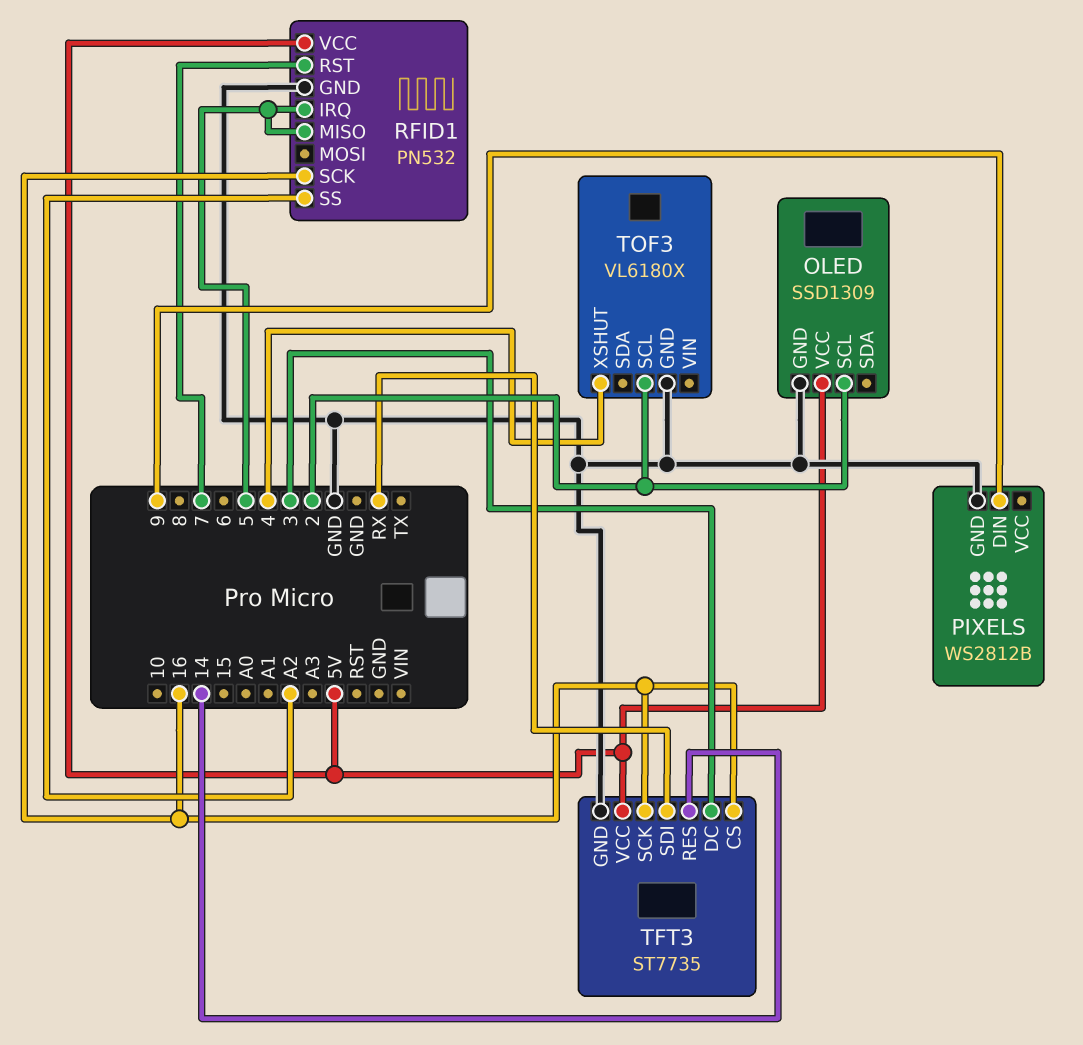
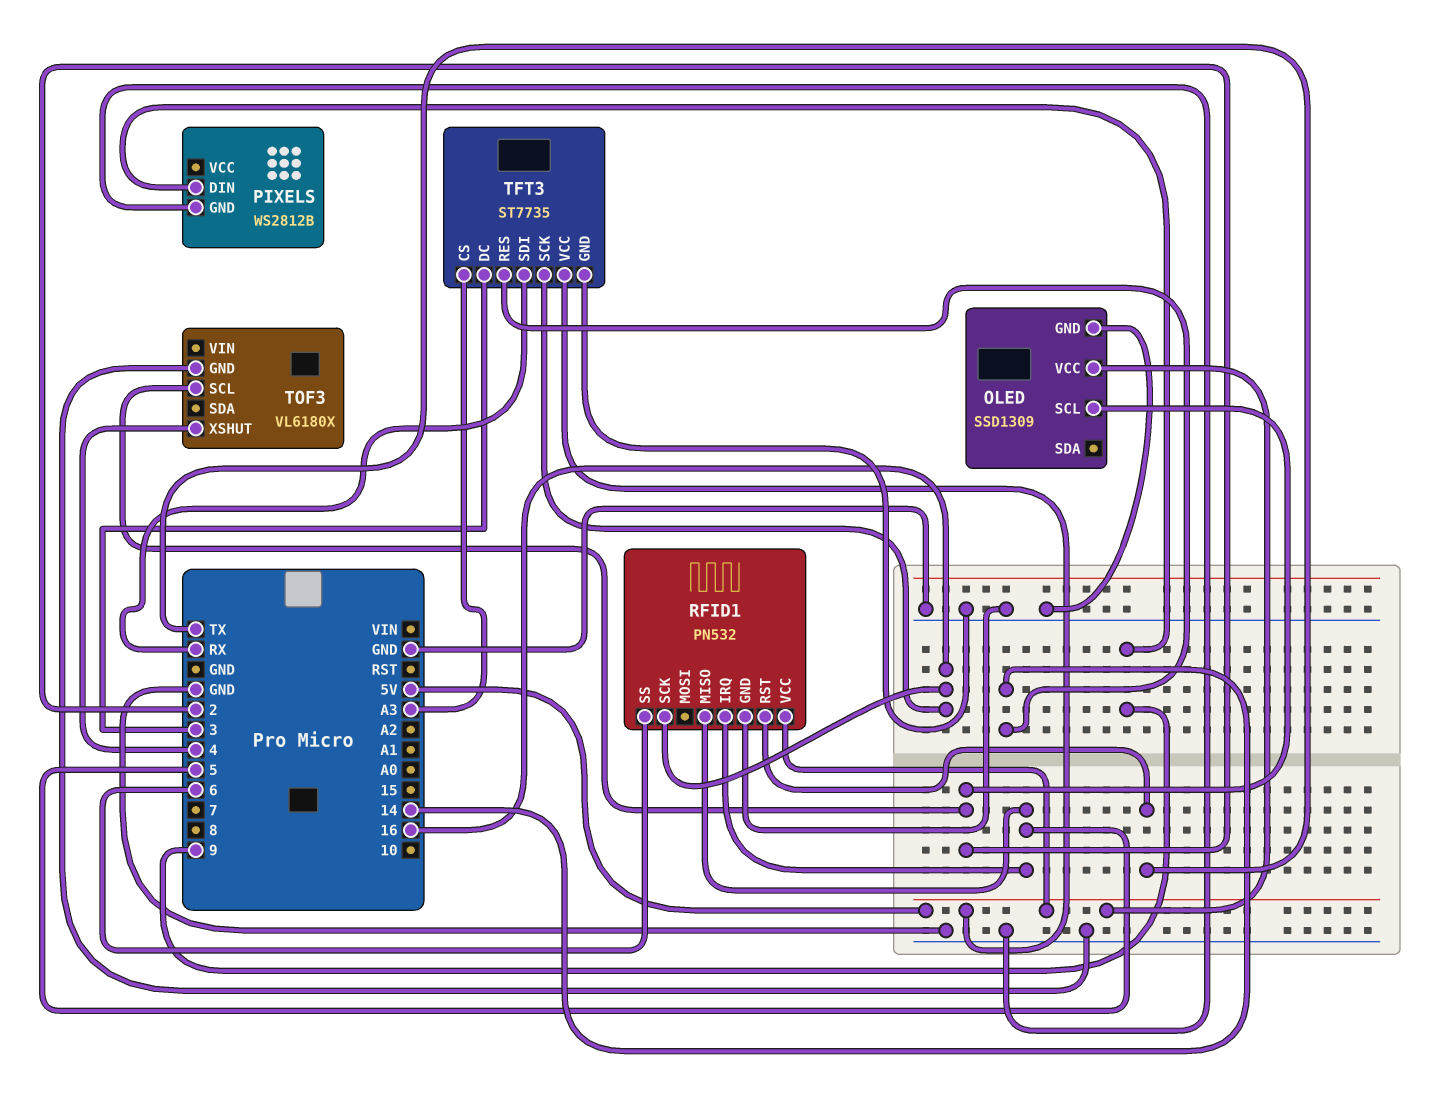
RFID1 pin RST: 7 -> TX
RFID1 pin SS: A2 -> 6
TFT3 pin CS: 16 -> A3

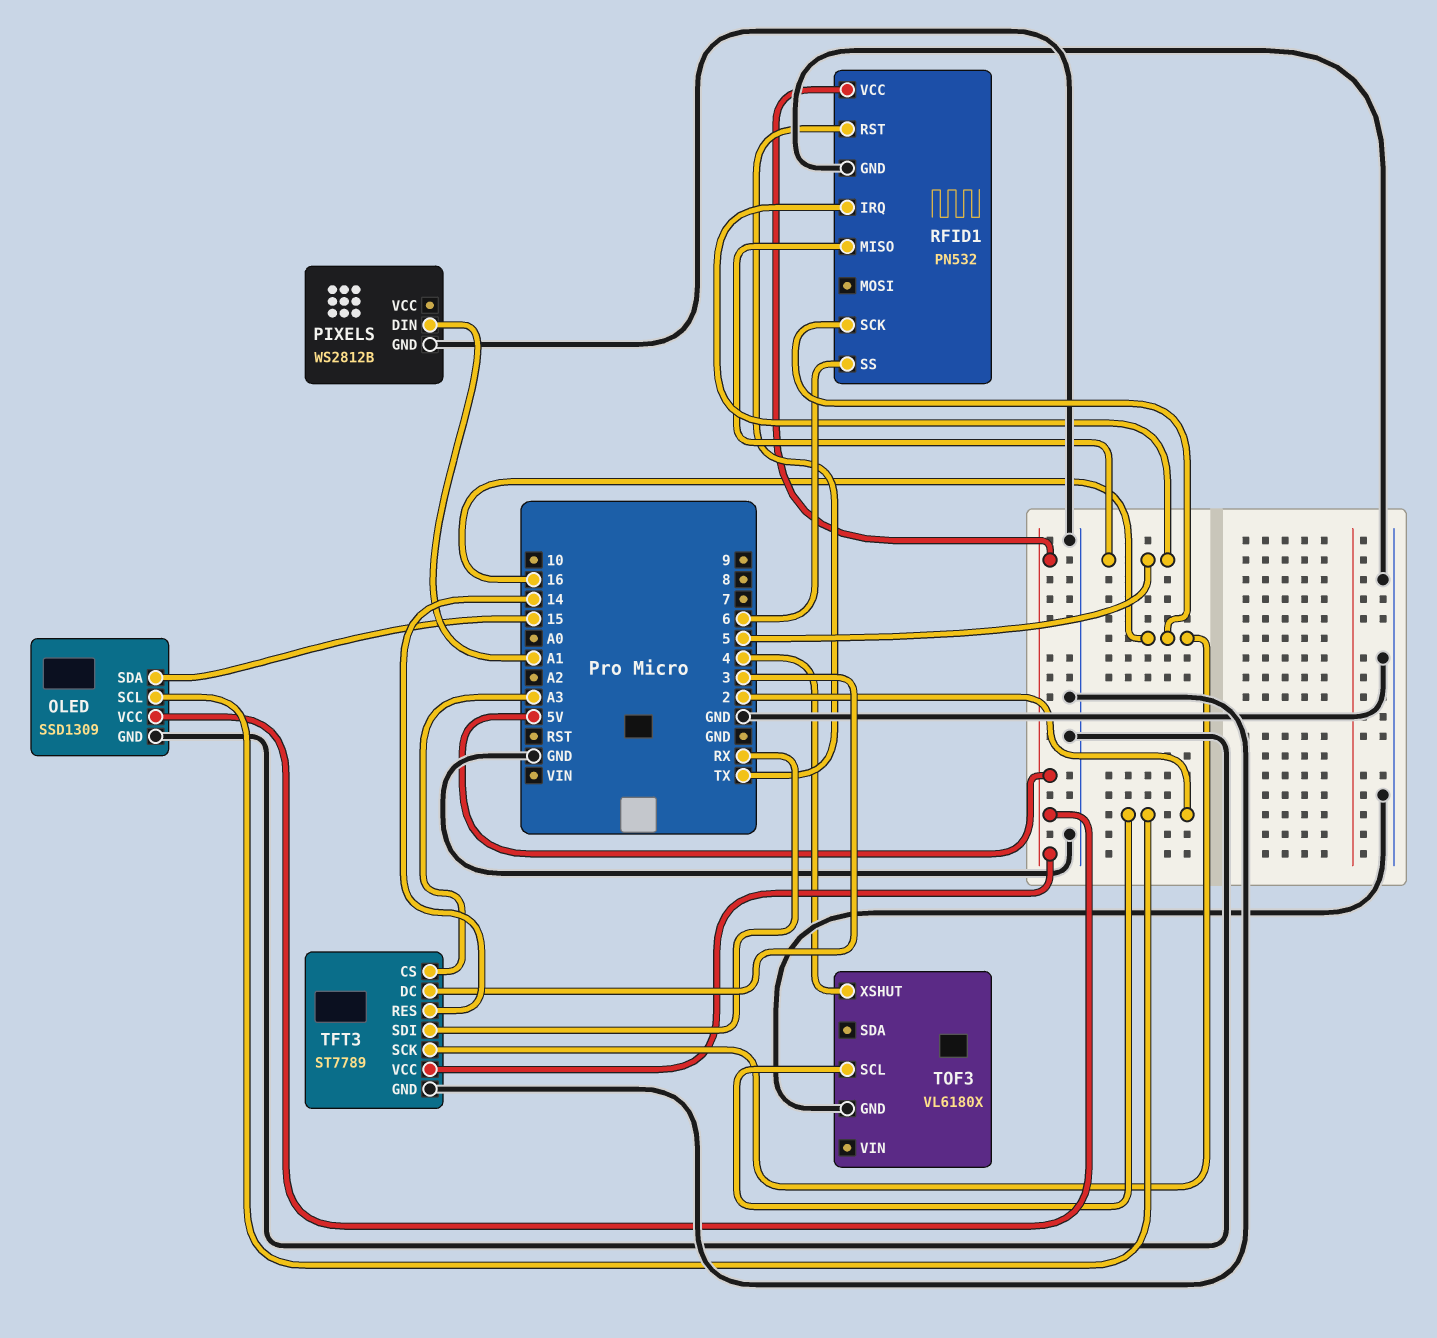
OLED pin SDA: none -> 15
PIXELS pin DIN: 9 -> A1
TFT3: ST7735 -> ST7789

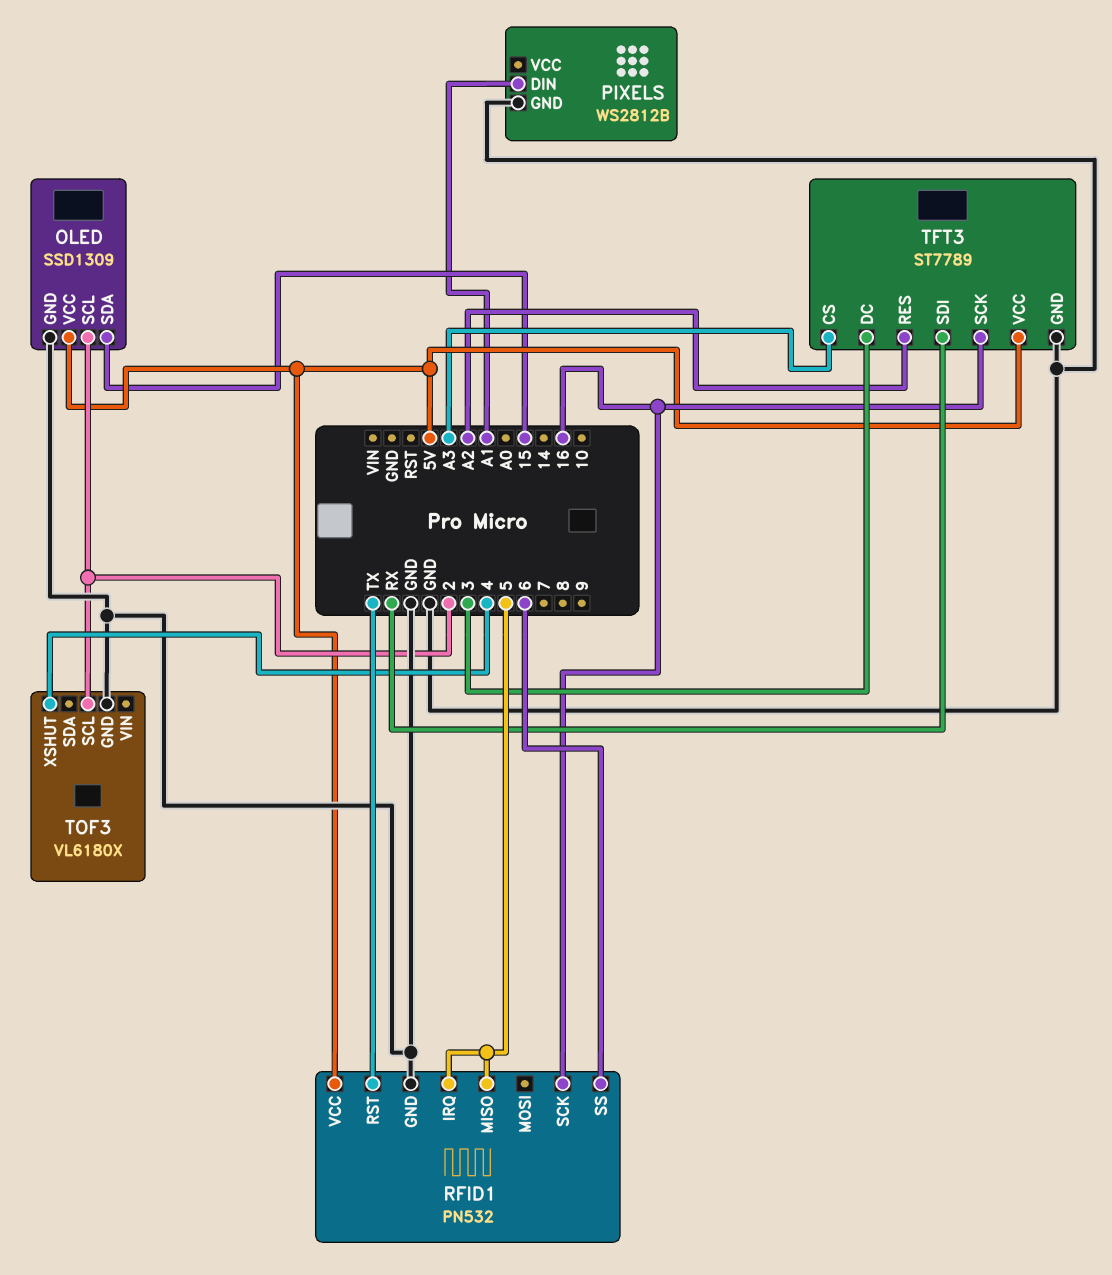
TFT3 pin RES: 14 -> A2

